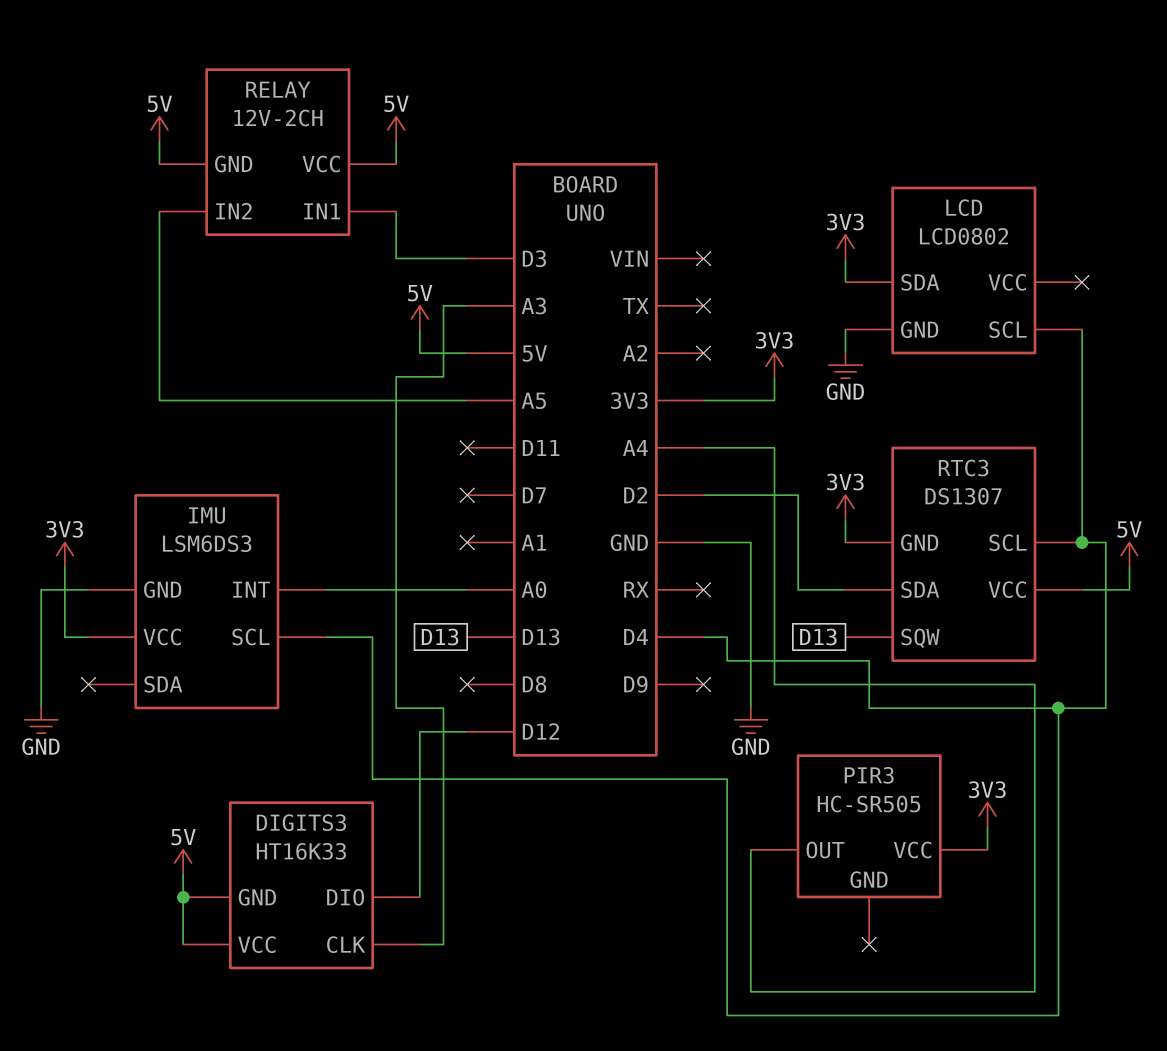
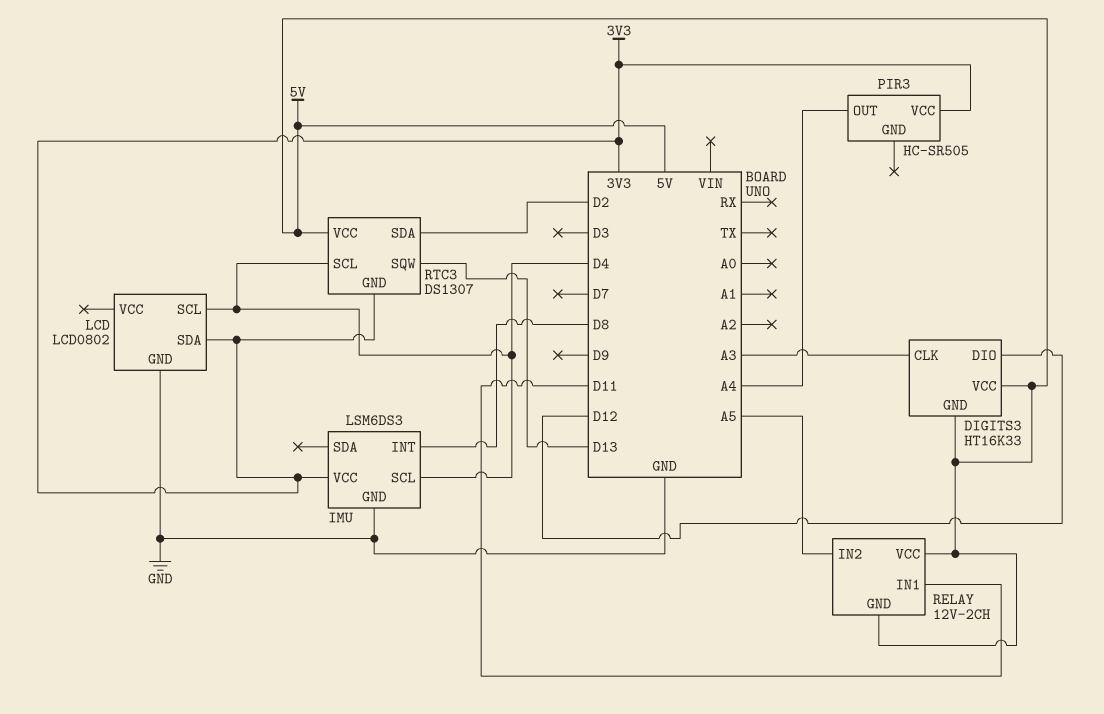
IMU pin INT: A0 -> D8
RELAY pin IN1: D3 -> D11

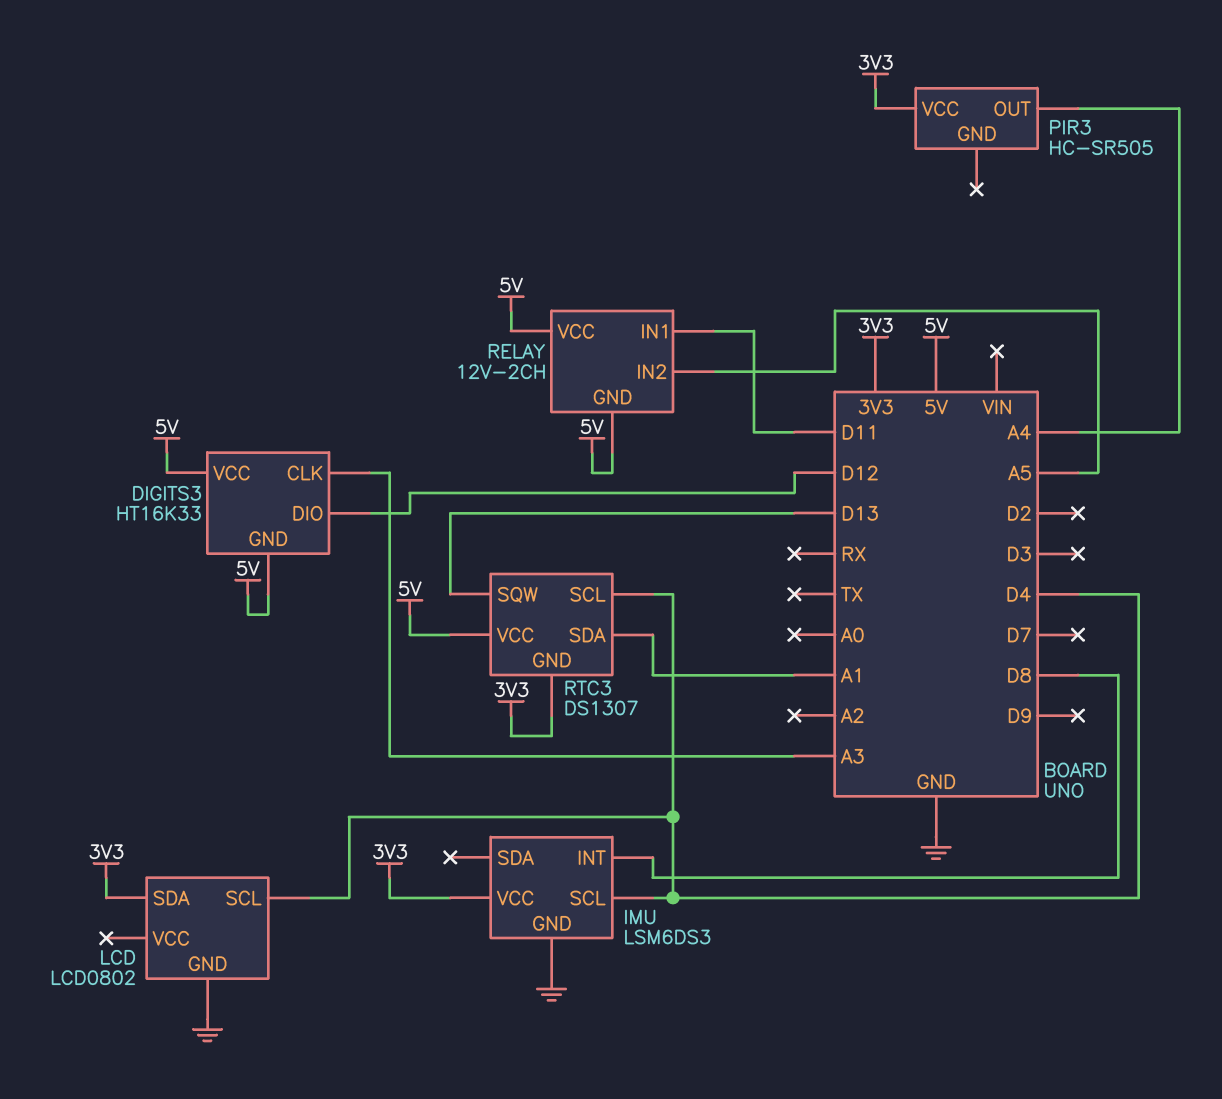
RTC3 pin SDA: D2 -> A1

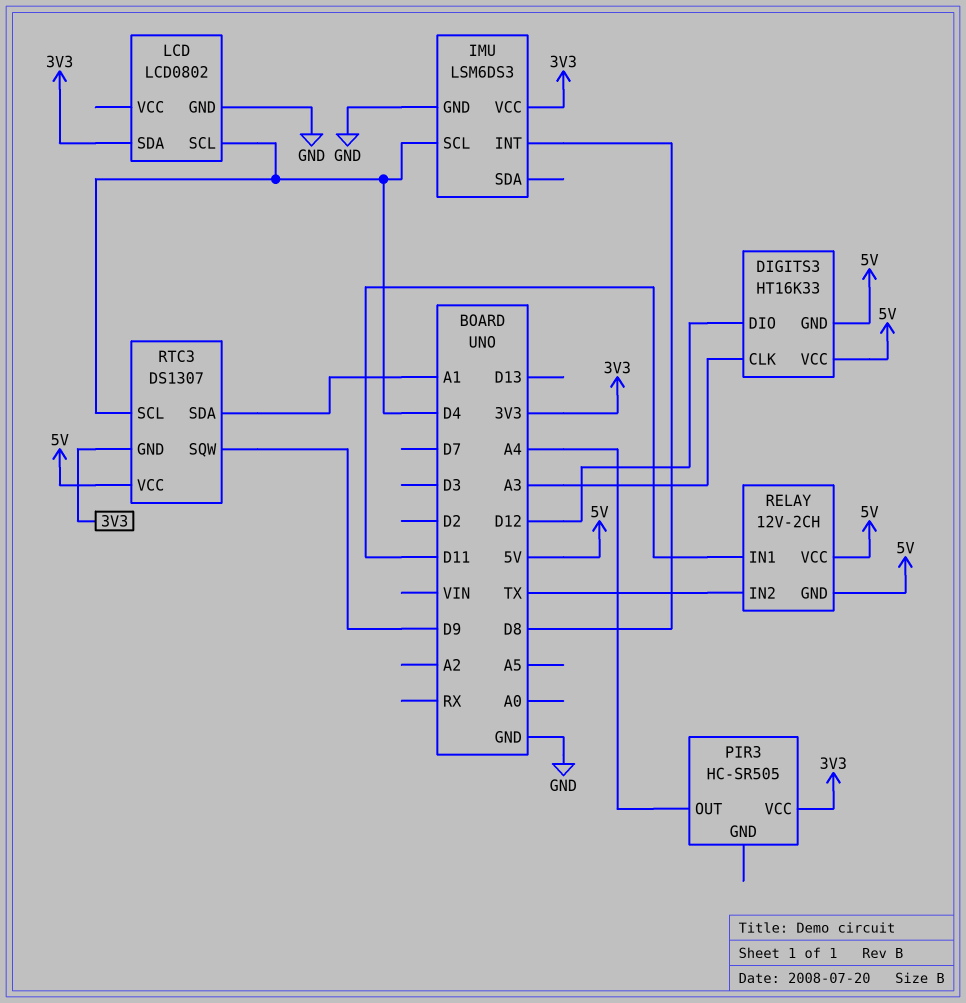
RELAY pin IN2: A5 -> TX
RTC3 pin SQW: D13 -> D9

